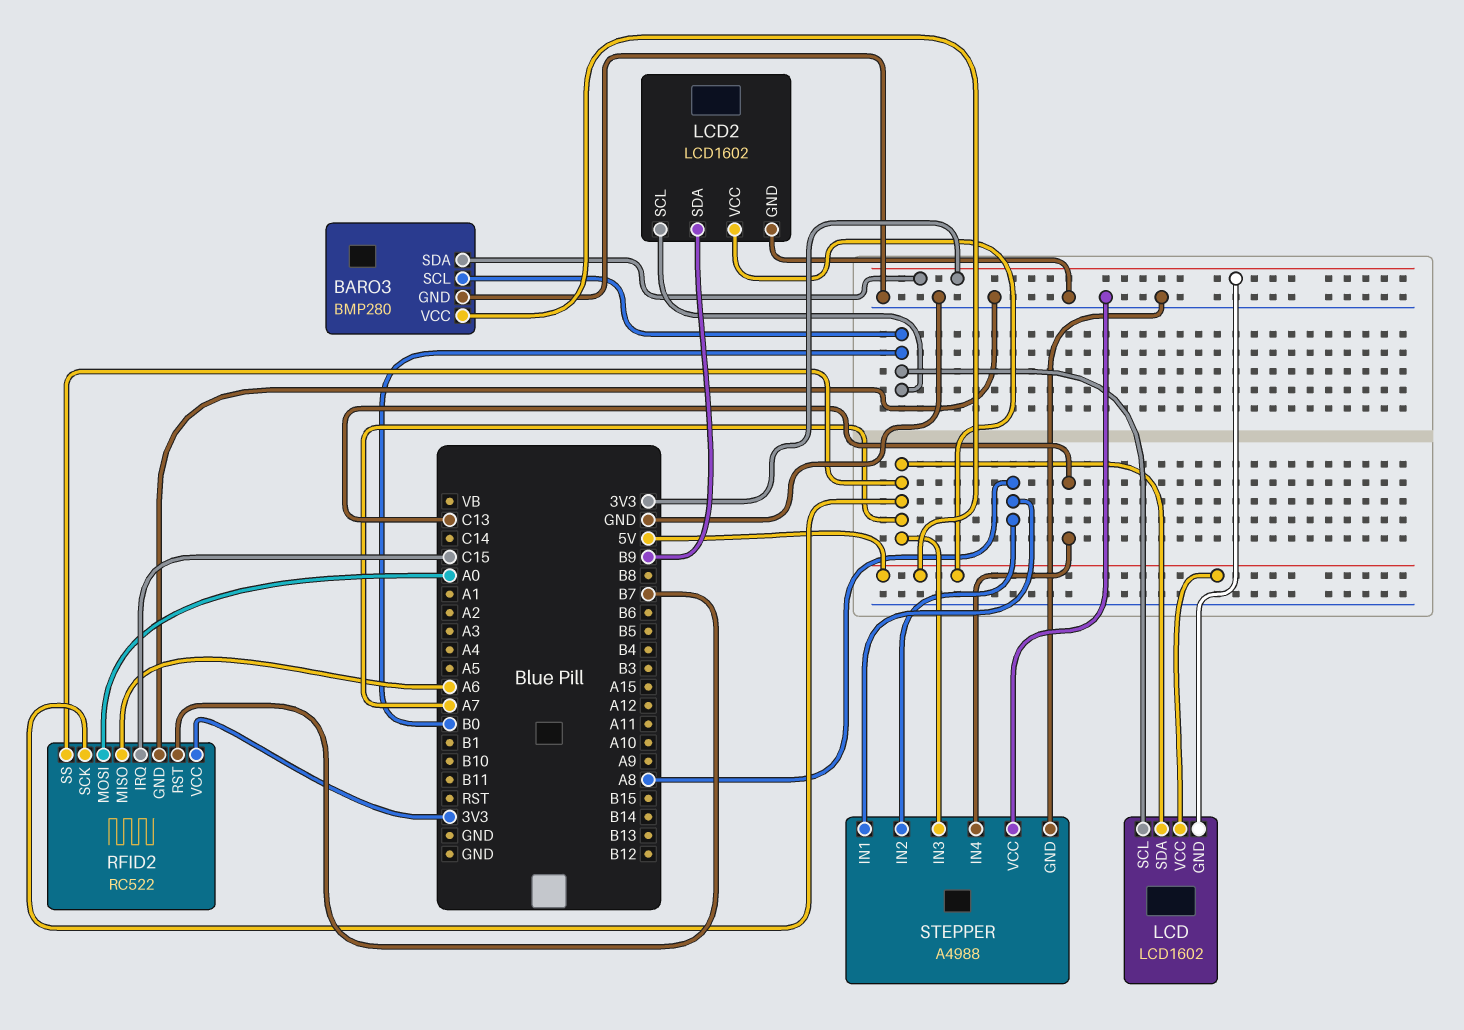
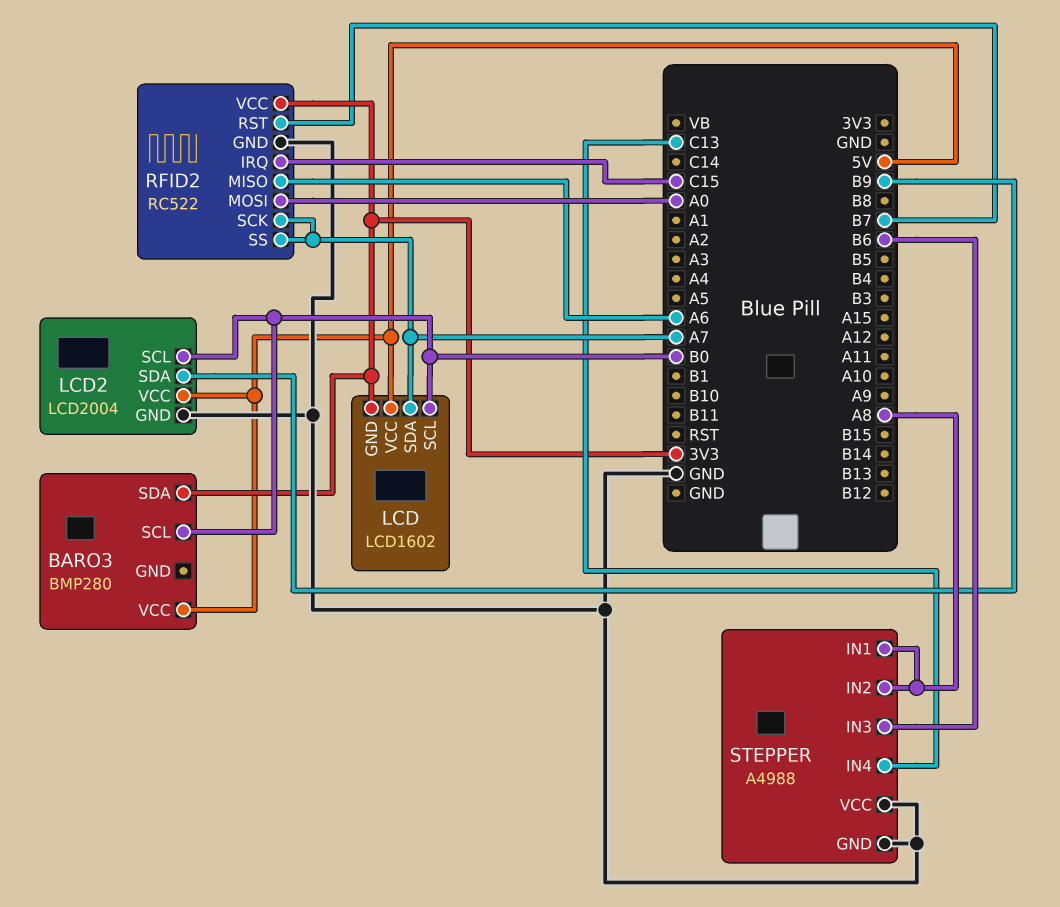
BARO3 pin GND: GND -> none
LCD2: LCD1602 -> LCD2004
STEPPER pin IN3: A7 -> B6

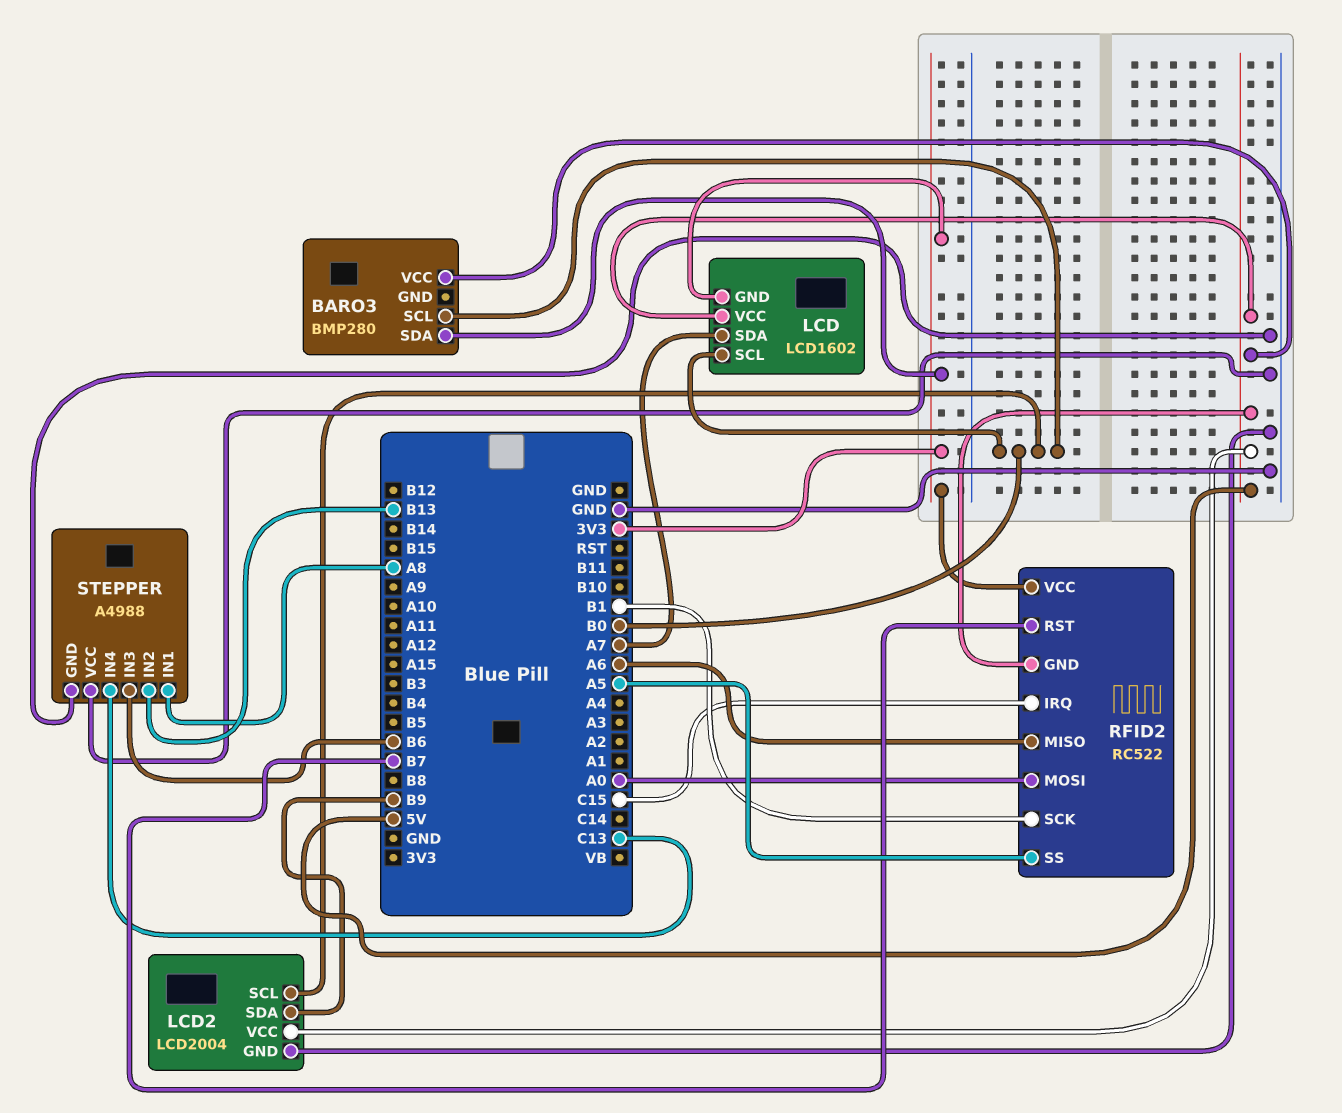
RFID2 pin GND: GND -> 5V
RFID2 pin SCK: A7 -> B1
RFID2 pin SS: A7 -> A5
STEPPER pin IN2: A8 -> B13

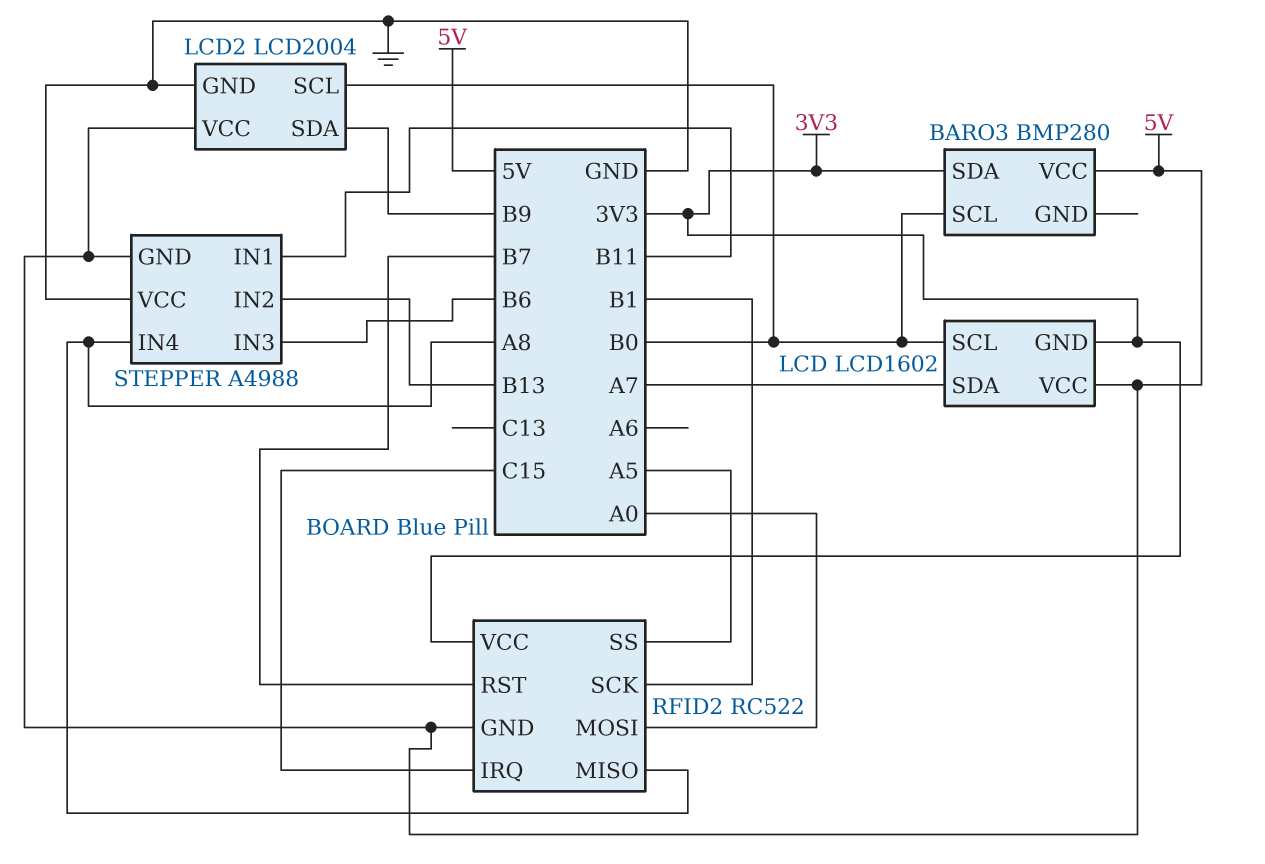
RFID2 pin MISO: A6 -> A8
STEPPER pin GND: GND -> 5V
STEPPER pin IN1: A8 -> B11
STEPPER pin IN4: C13 -> A8

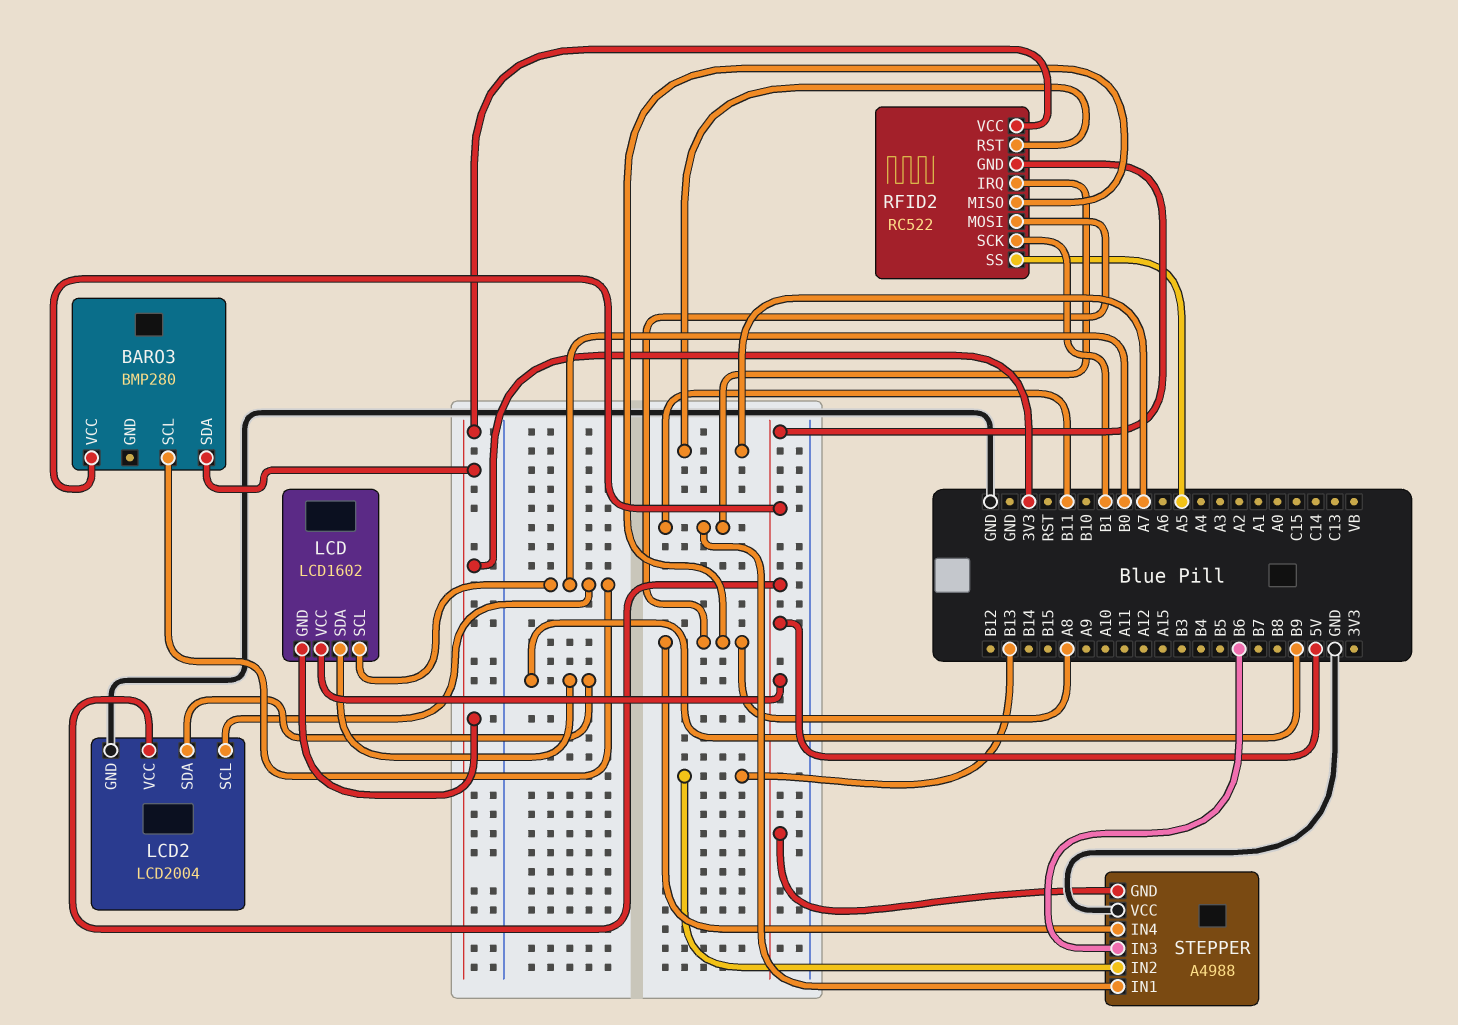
LCD pin SDA: A7 -> B9
RFID2 pin IRQ: C15 -> B11
RFID2 pin MOSI: A0 -> A8
RFID2 pin RST: B7 -> A7

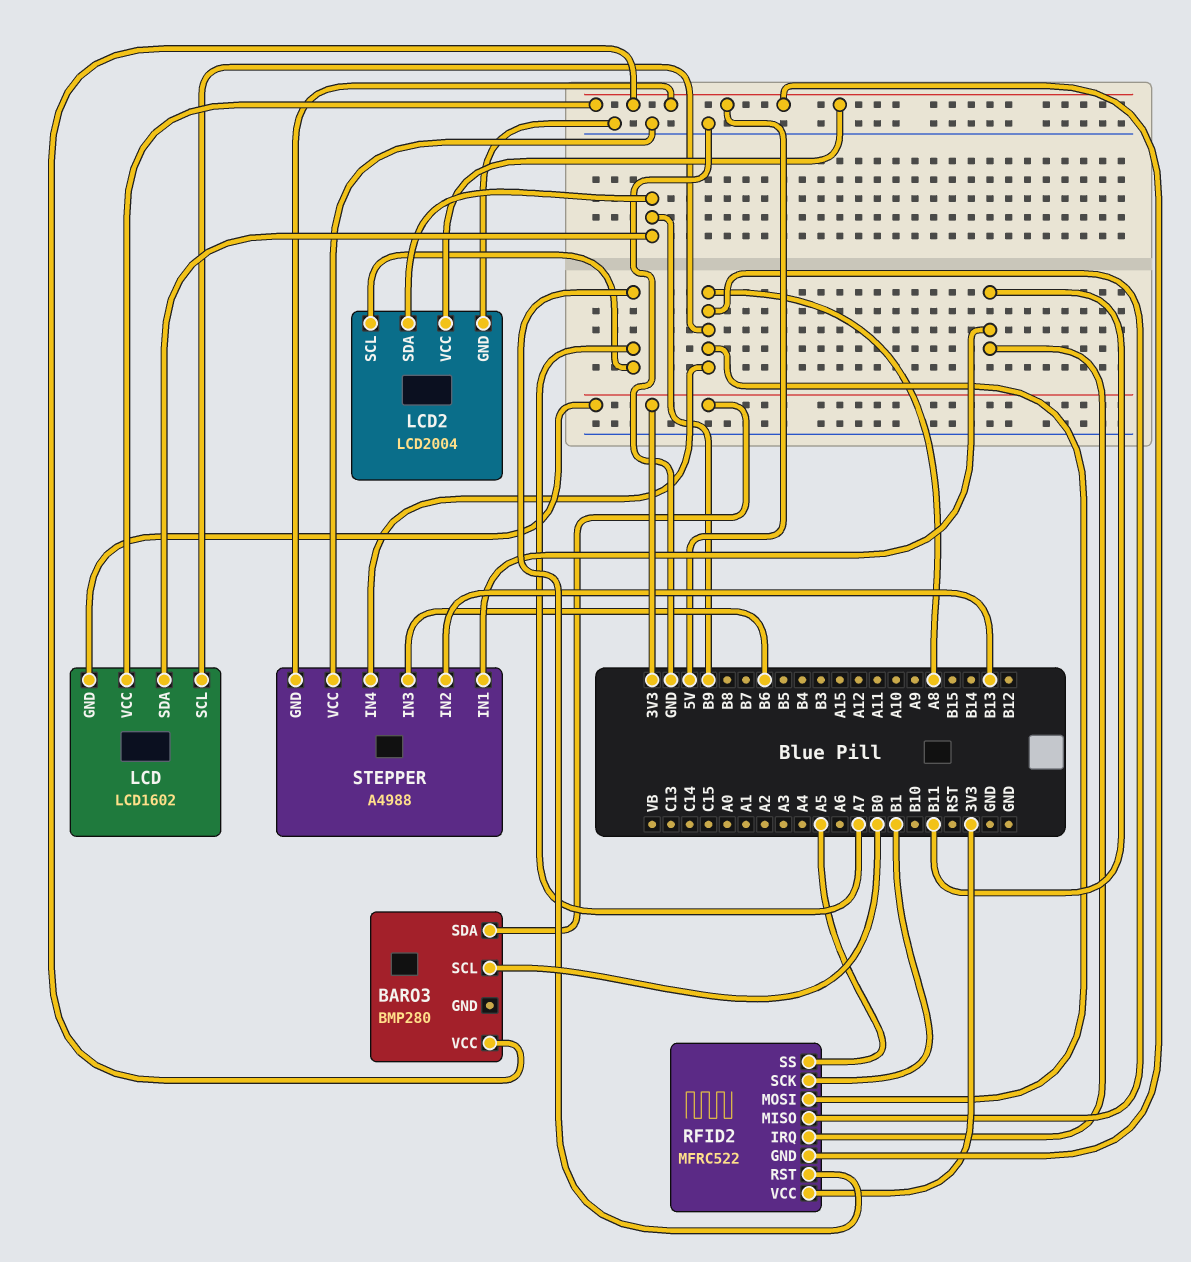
LCD pin SCL: B0 -> A8
LCD2 pin SCL: B0 -> A7
RFID2: RC522 -> MFRC522

